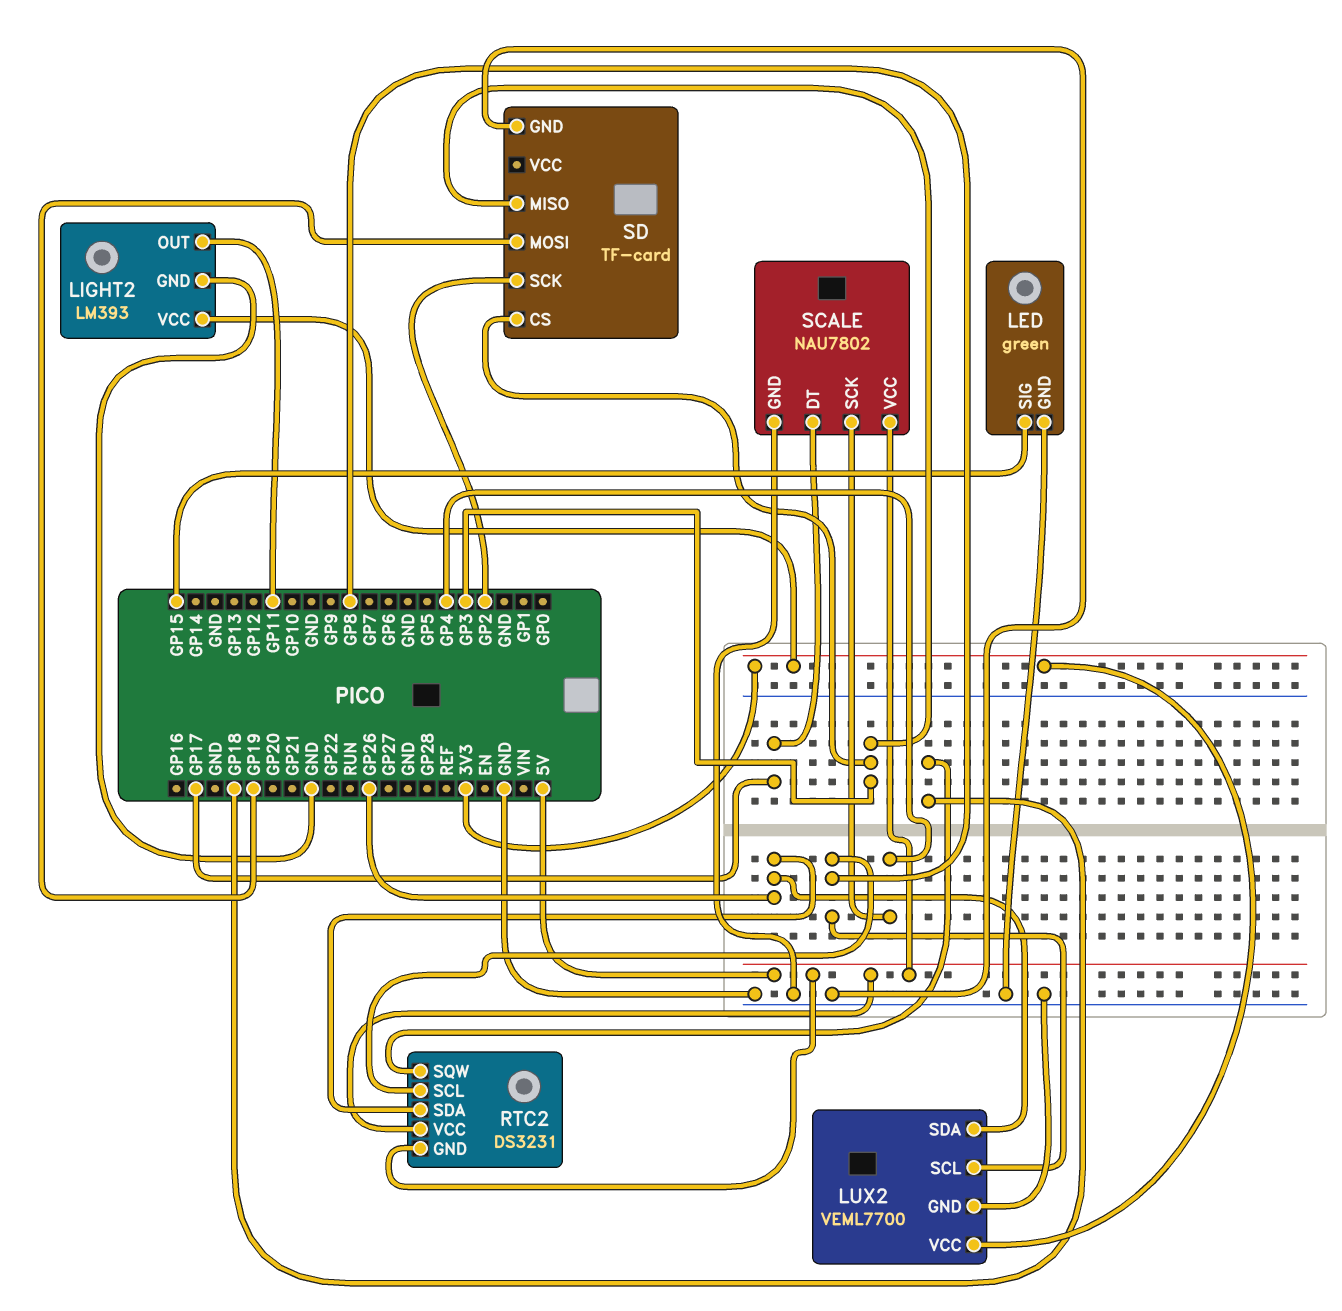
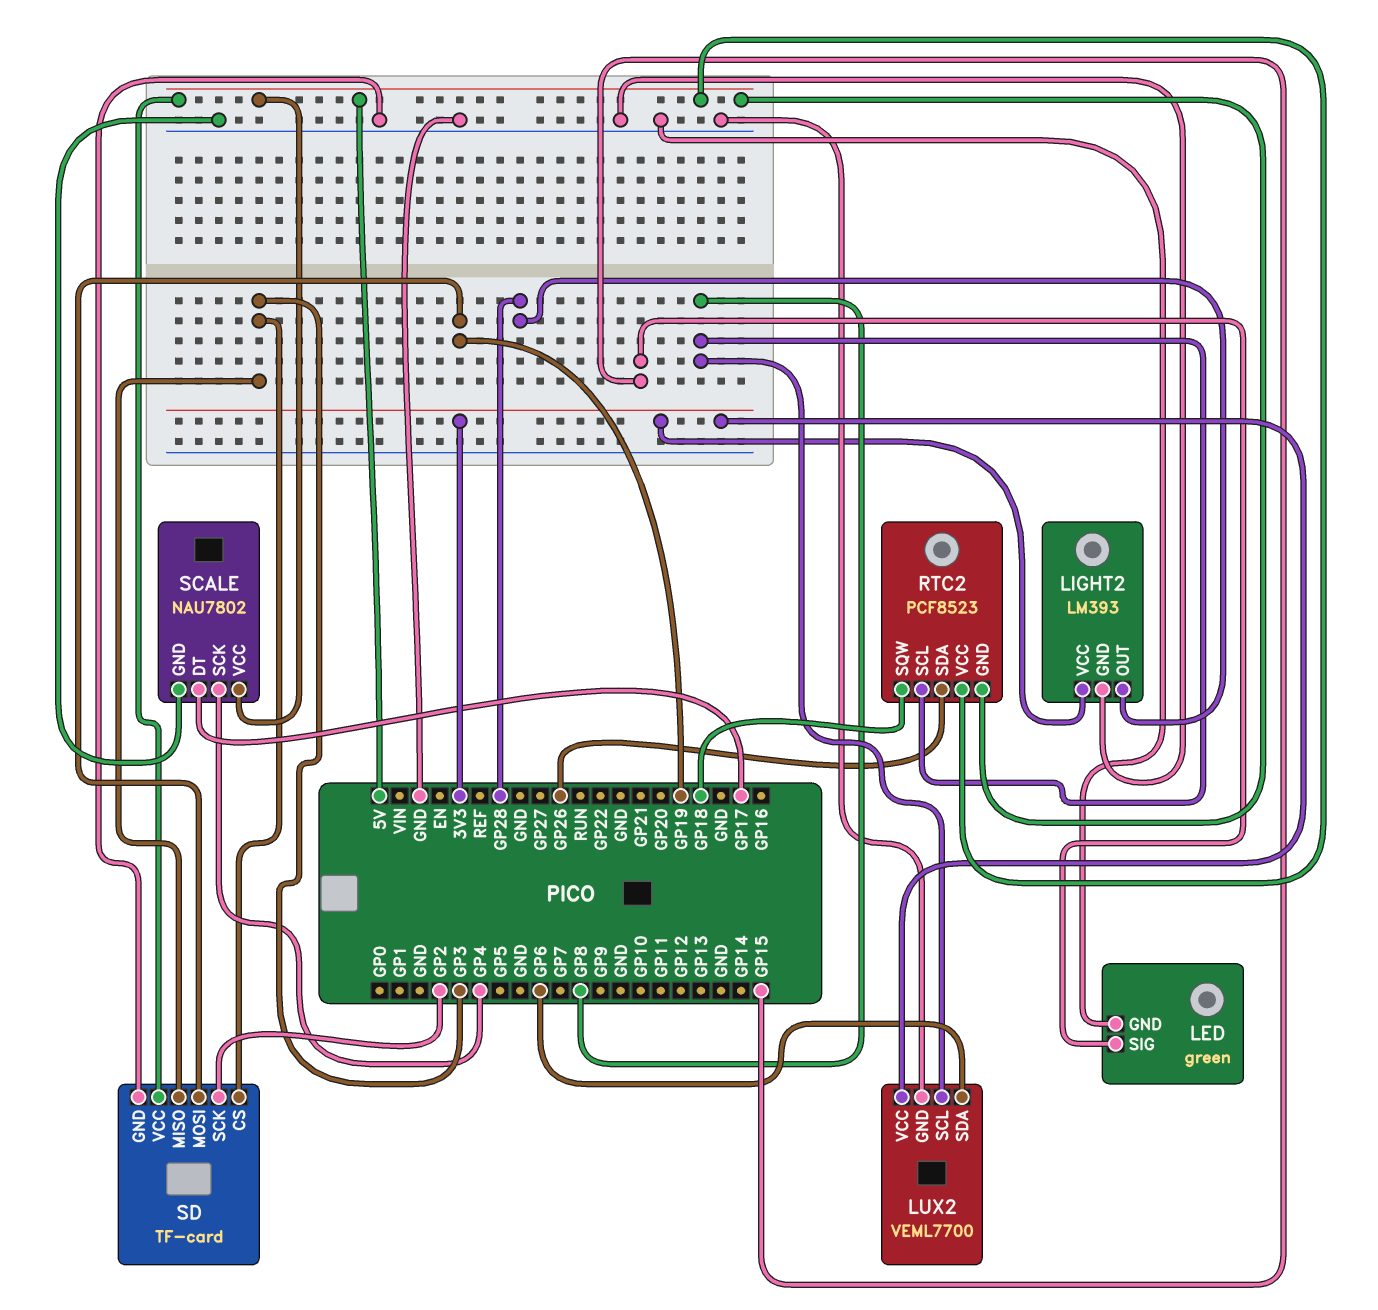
LIGHT2 pin OUT: GP11 -> GP28
LUX2 pin SDA: GP26 -> GP6
RTC2: DS3231 -> PCF8523
SD pin VCC: none -> 5V

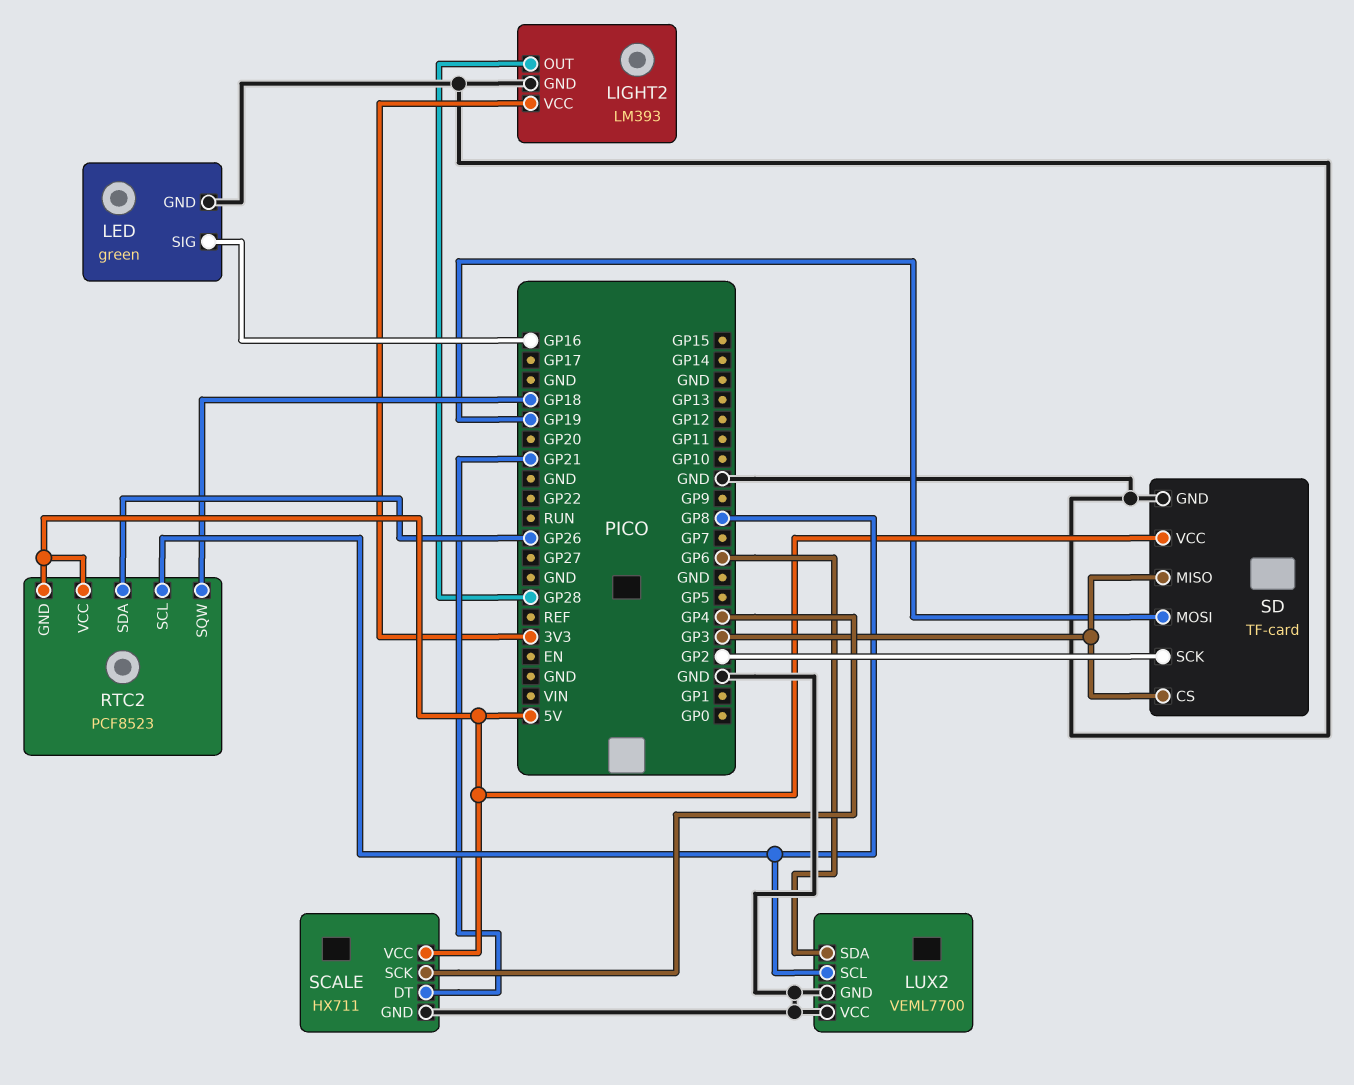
LED pin SIG: GP15 -> GP16
LUX2 pin VCC: 3V3 -> GND
SCALE: NAU7802 -> HX711
SCALE pin DT: GP17 -> GP21

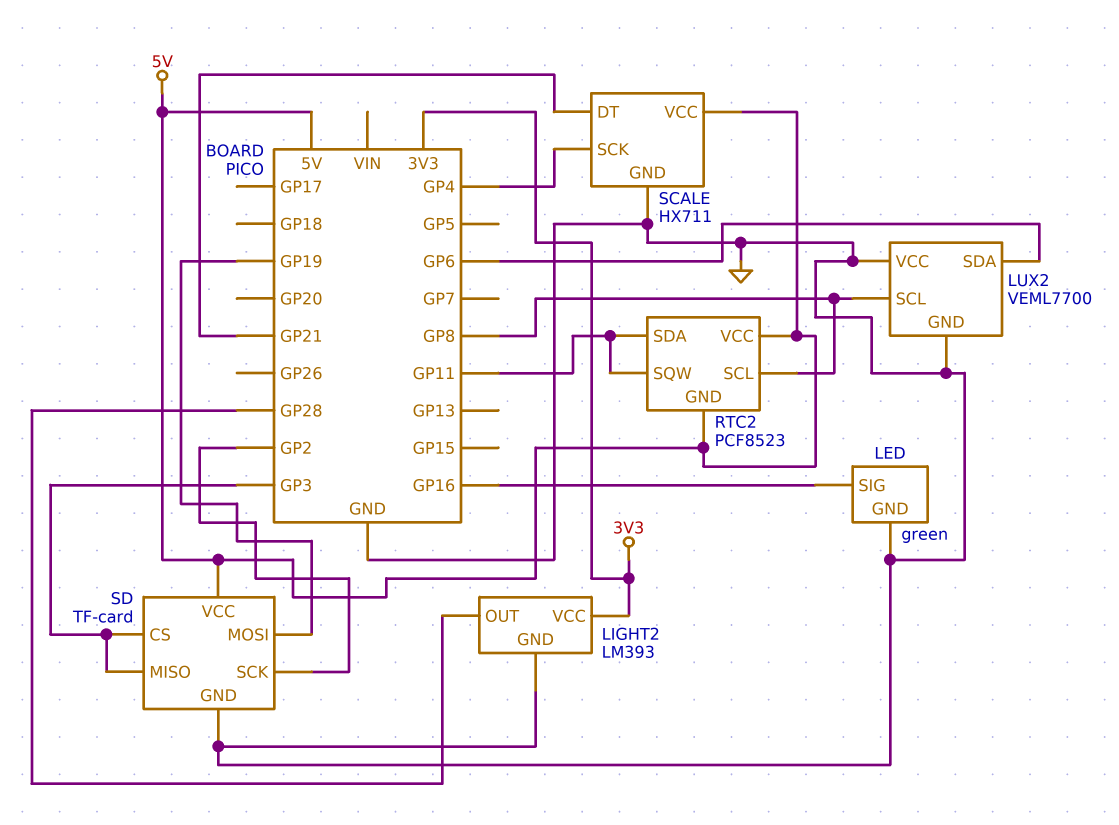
RTC2 pin SDA: GP26 -> GP11
RTC2 pin SQW: GP18 -> GP11

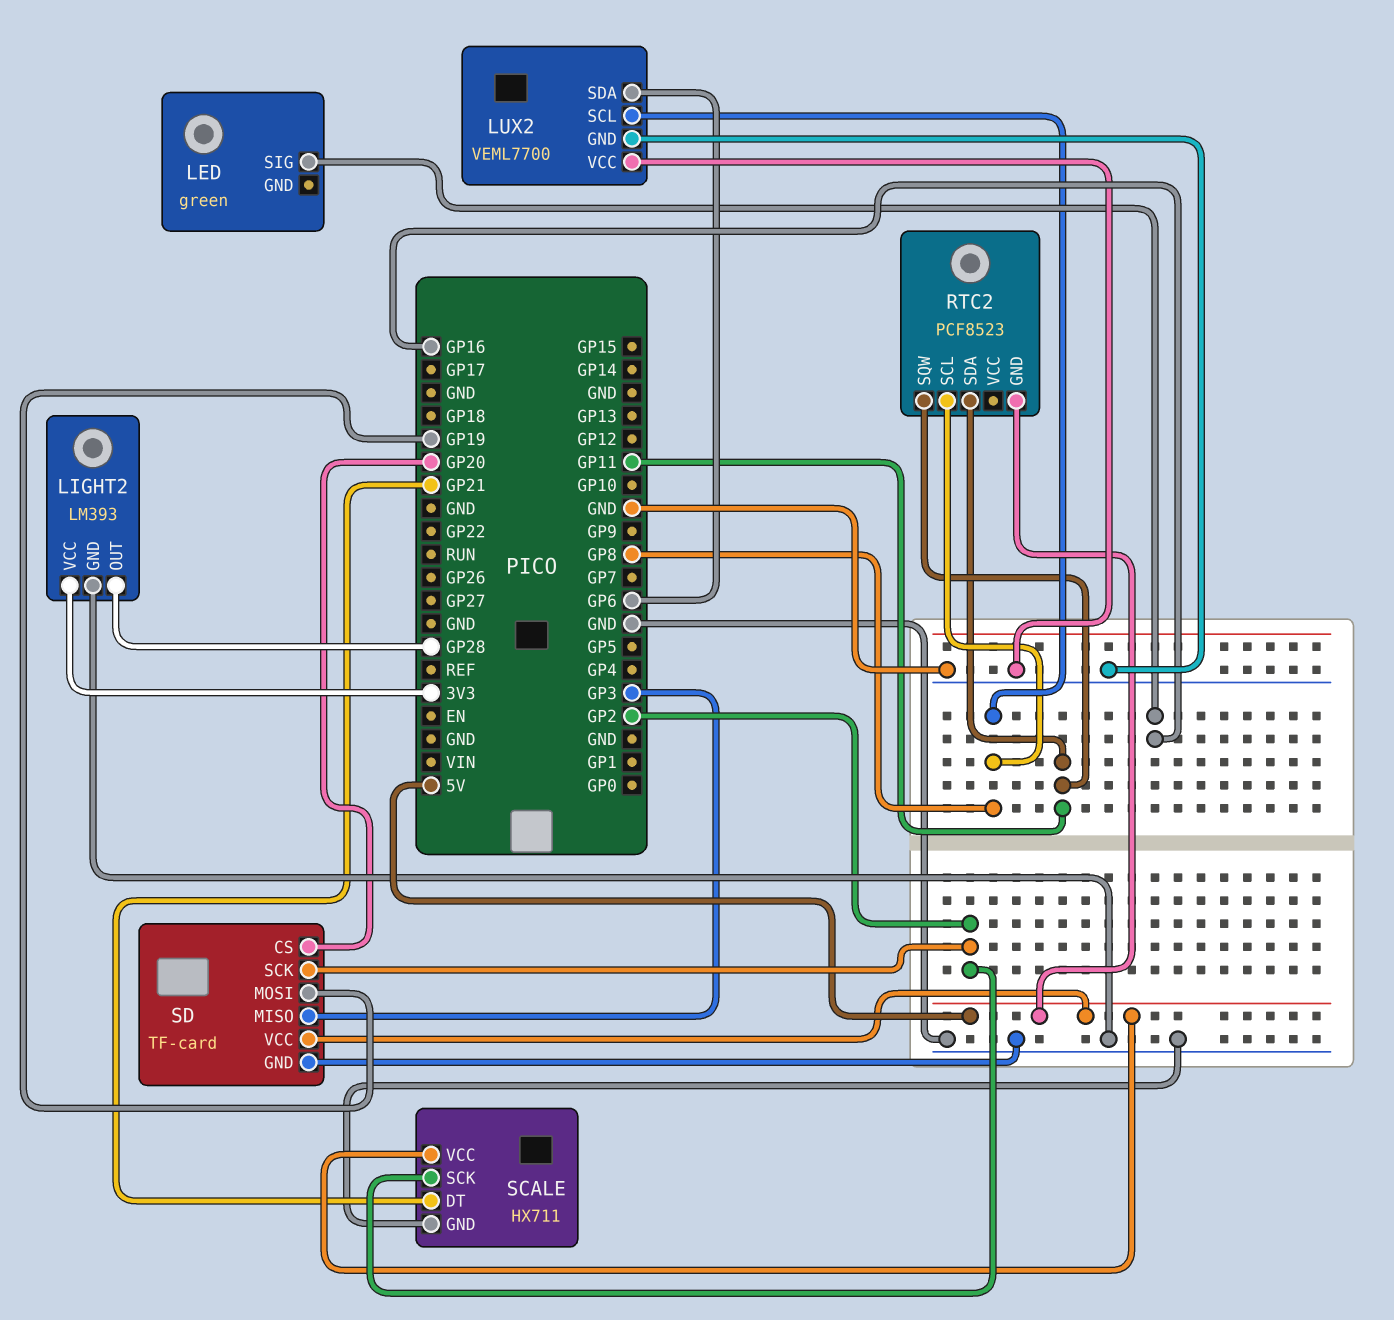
LED pin GND: GND -> none
RTC2 pin VCC: 5V -> none
SCALE pin SCK: GP4 -> GP2
SD pin CS: GP3 -> GP20

